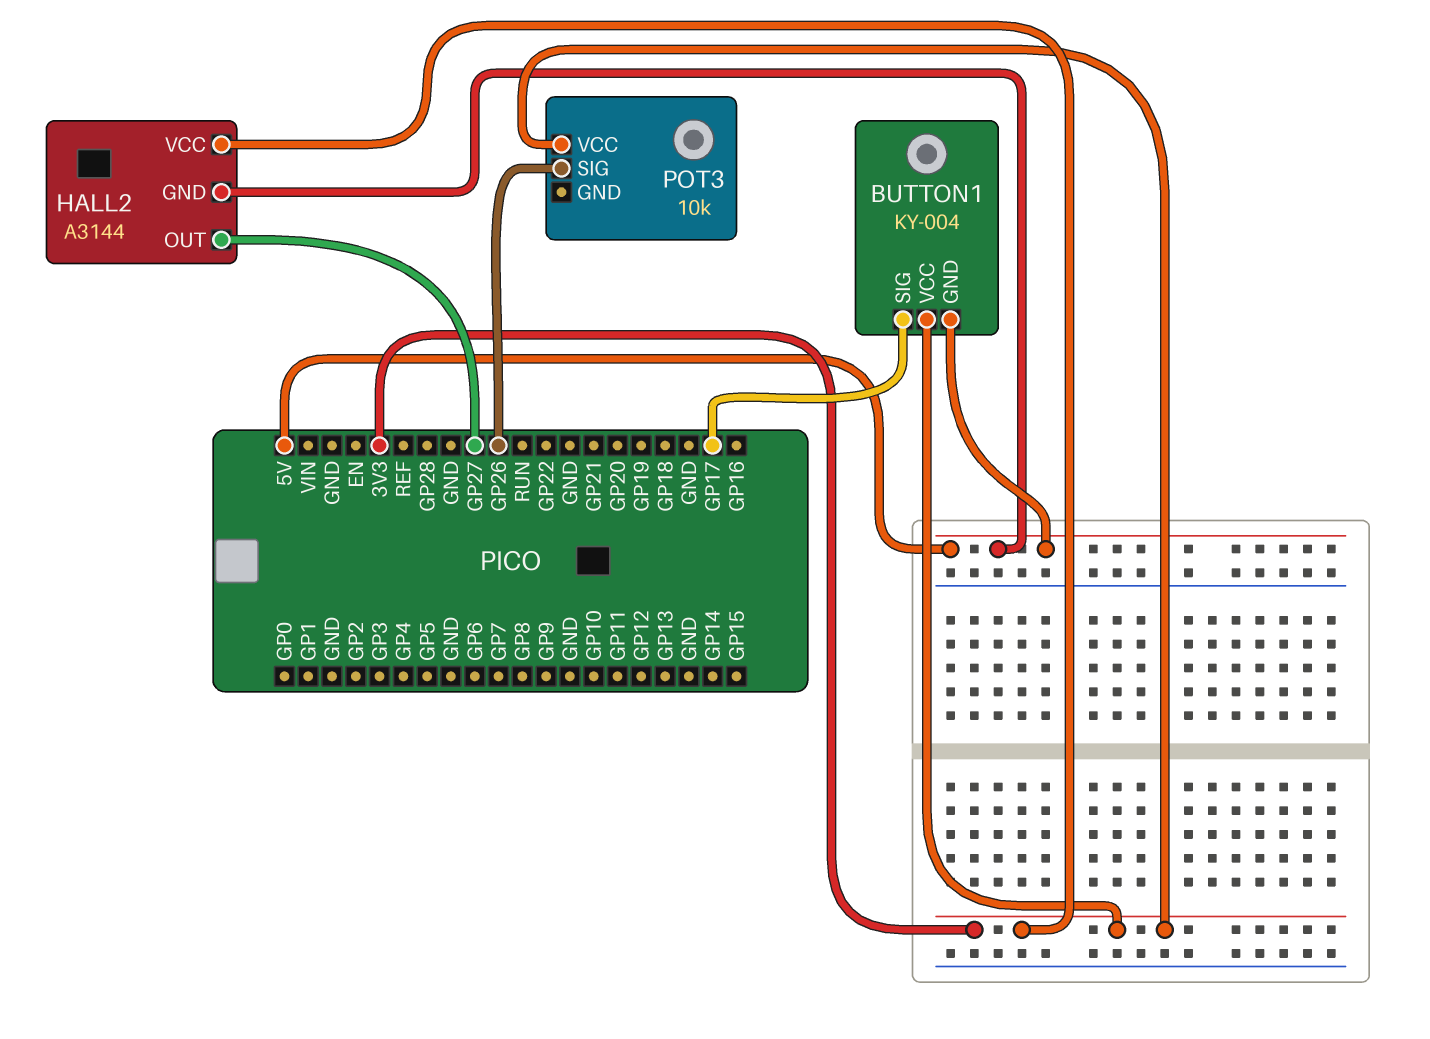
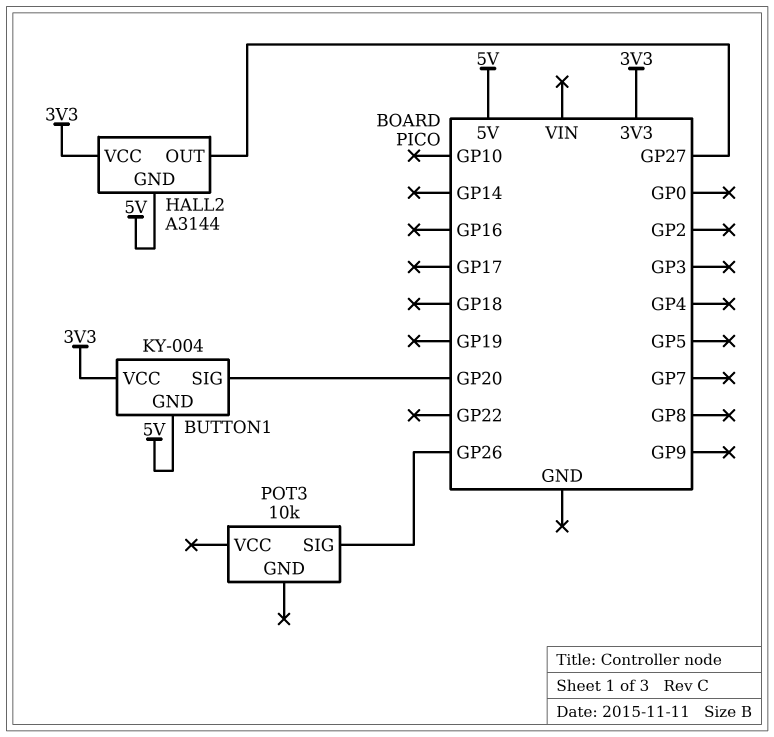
BUTTON1 pin SIG: GP17 -> GP20
POT3 pin VCC: 3V3 -> none

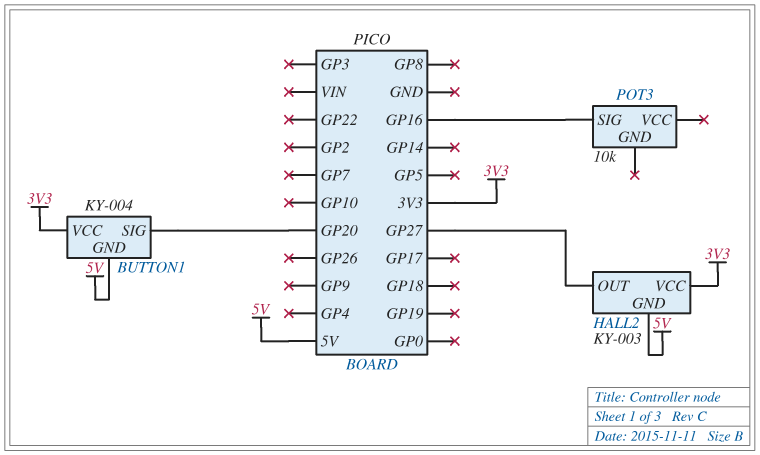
HALL2: A3144 -> KY-003
POT3 pin SIG: GP26 -> GP16

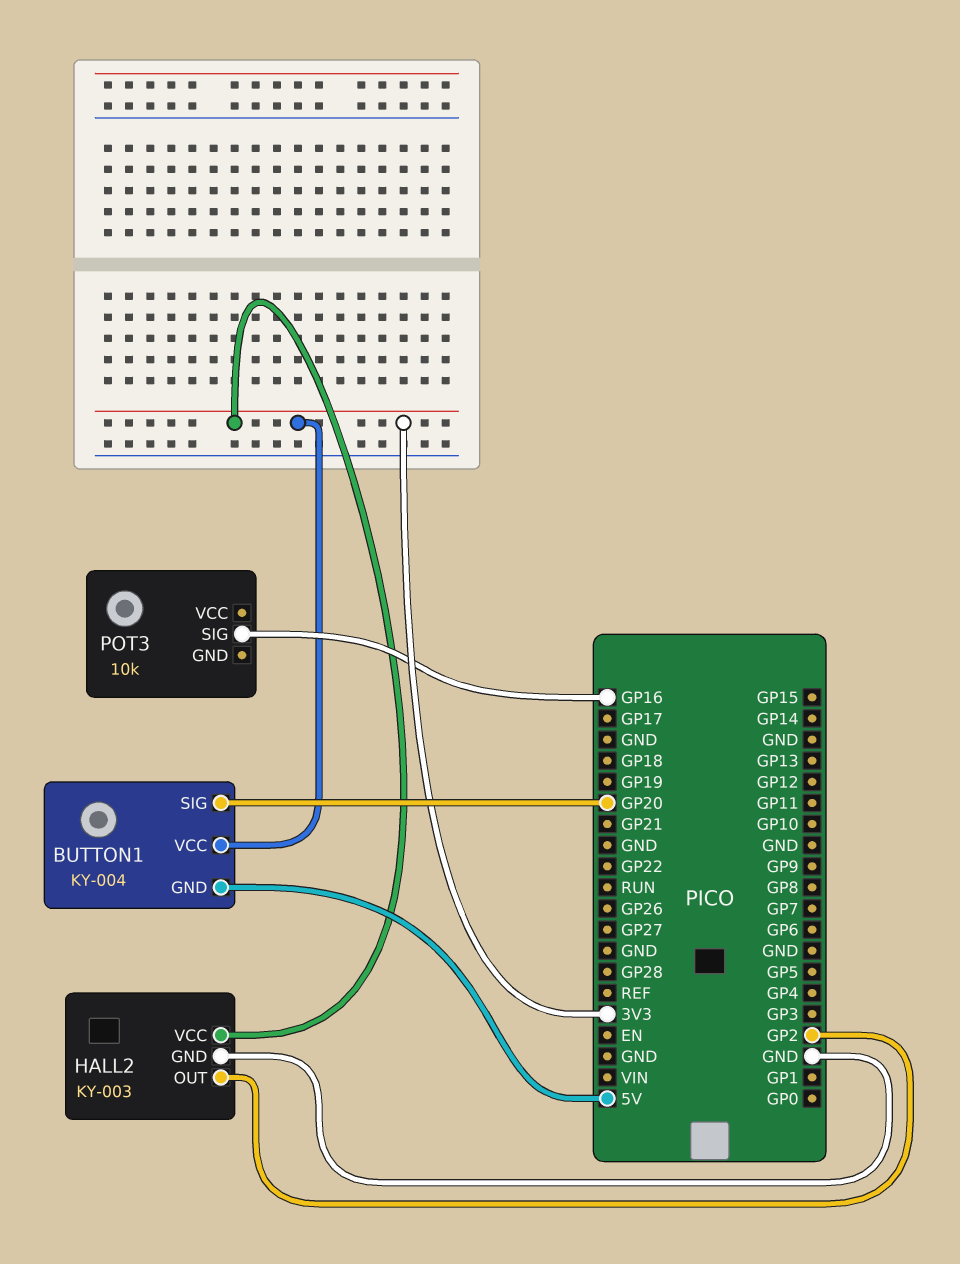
HALL2 pin GND: 5V -> GND
HALL2 pin OUT: GP27 -> GP2

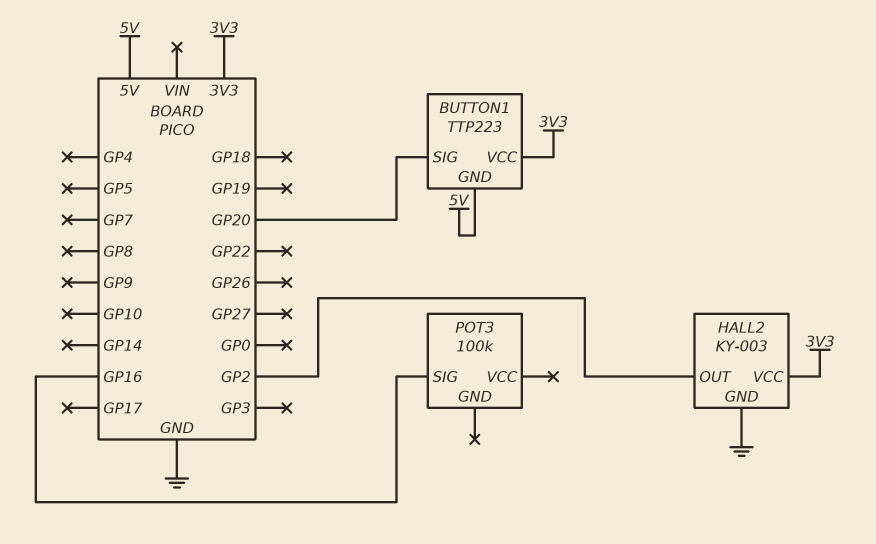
BUTTON1: KY-004 -> TTP223
POT3: 10k -> 100k

